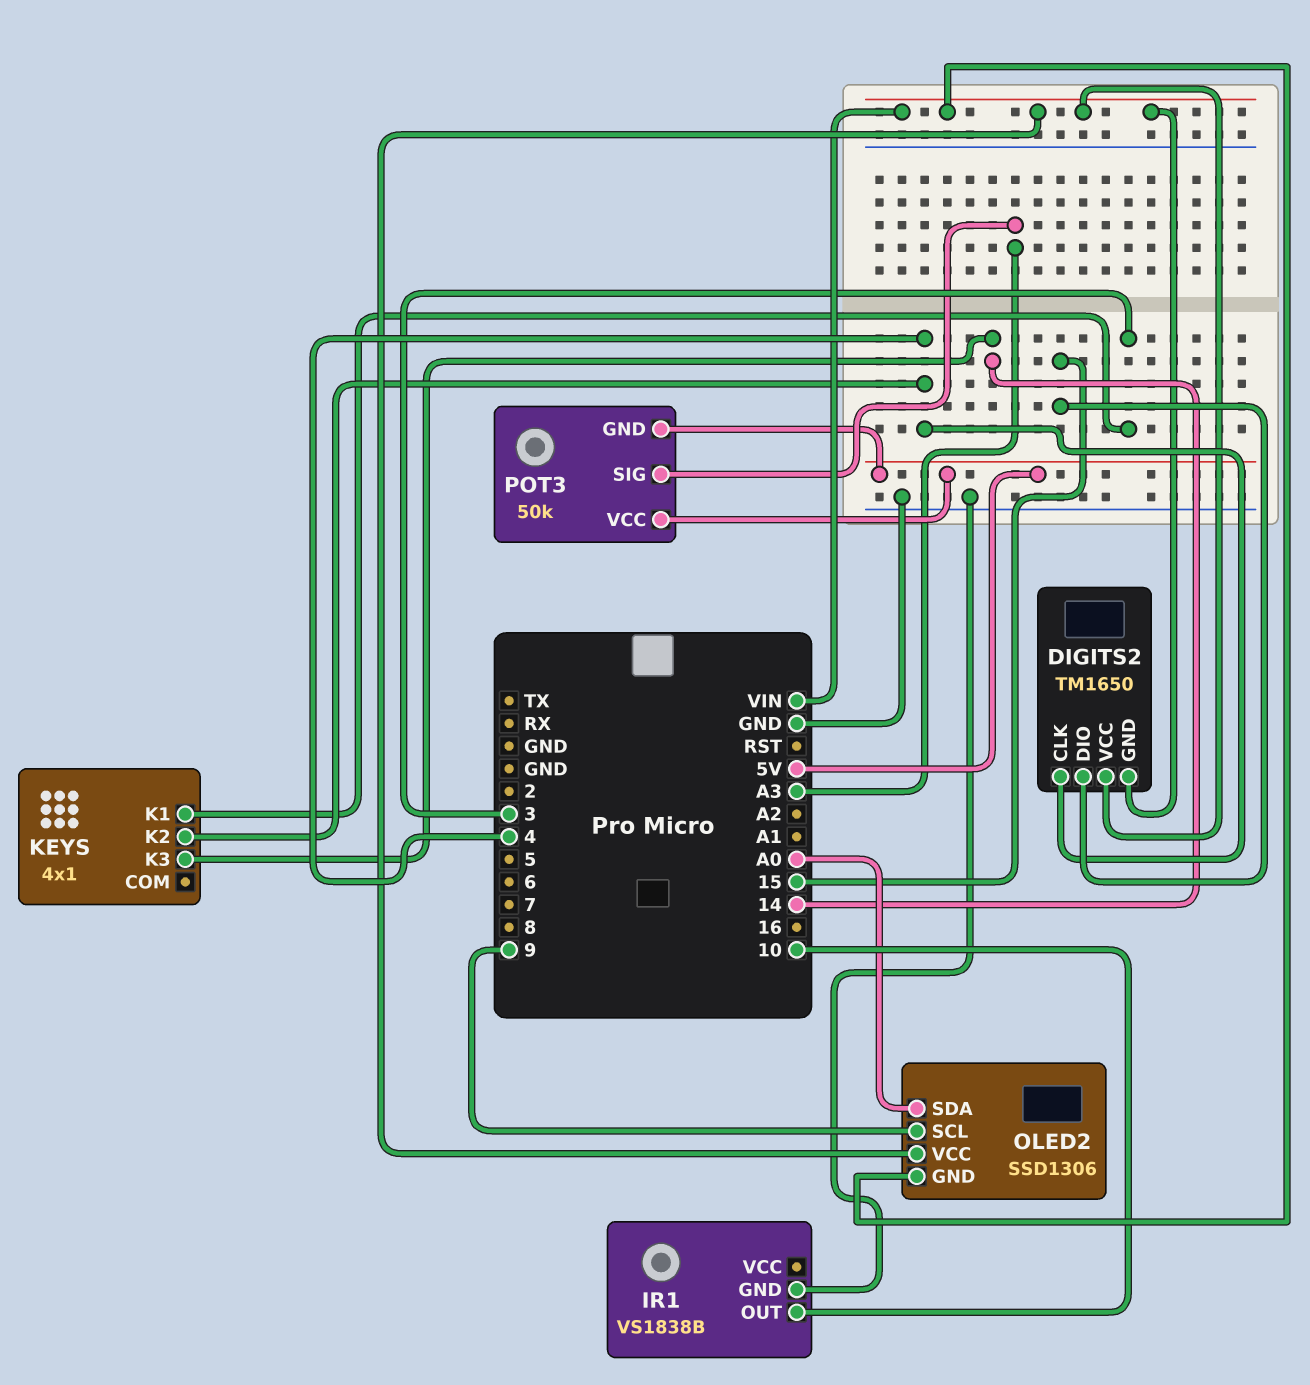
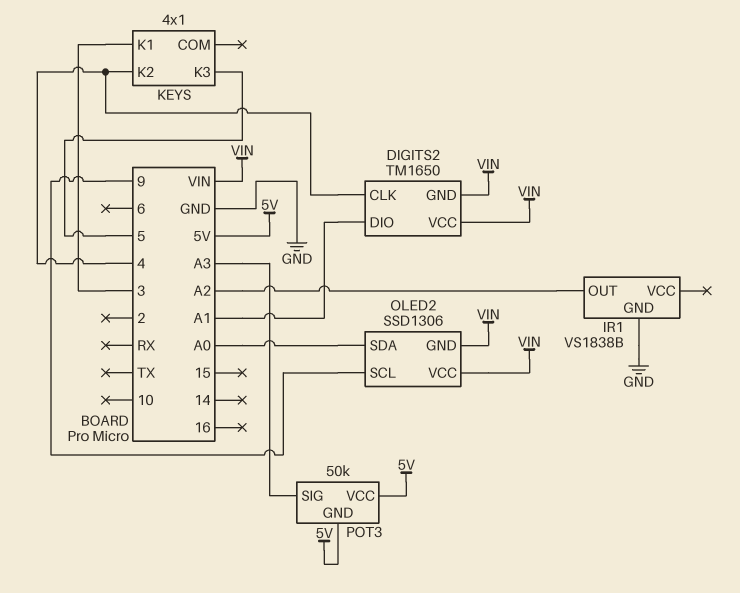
DIGITS2 pin DIO: 15 -> A1
IR1 pin OUT: 10 -> A2
KEYS pin K3: 14 -> 5

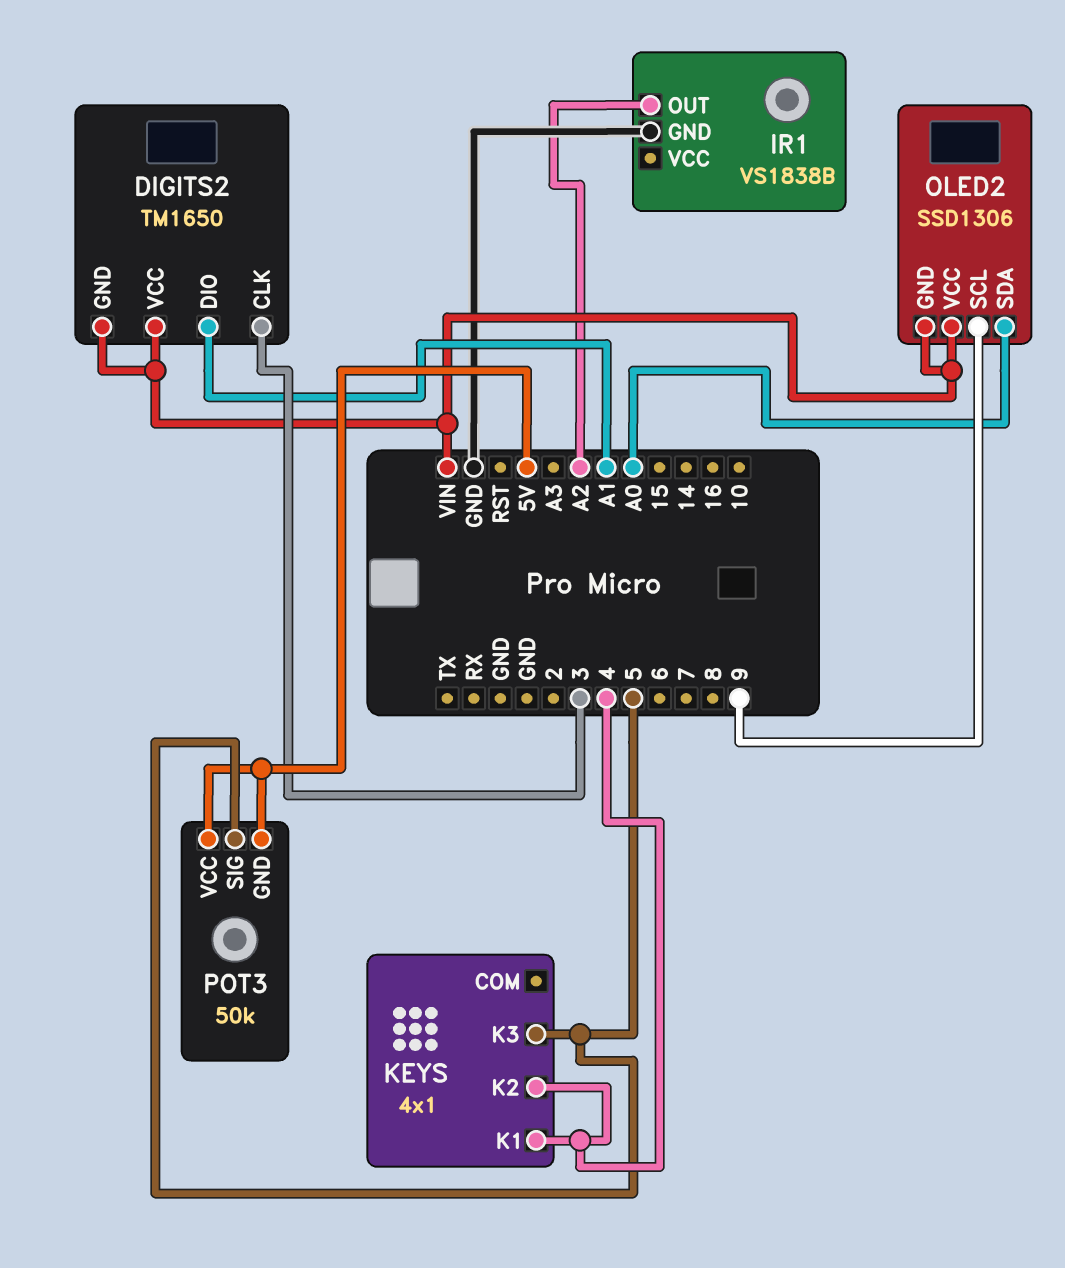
DIGITS2 pin CLK: 4 -> 3
KEYS pin K1: 3 -> 4
POT3 pin SIG: A3 -> 5

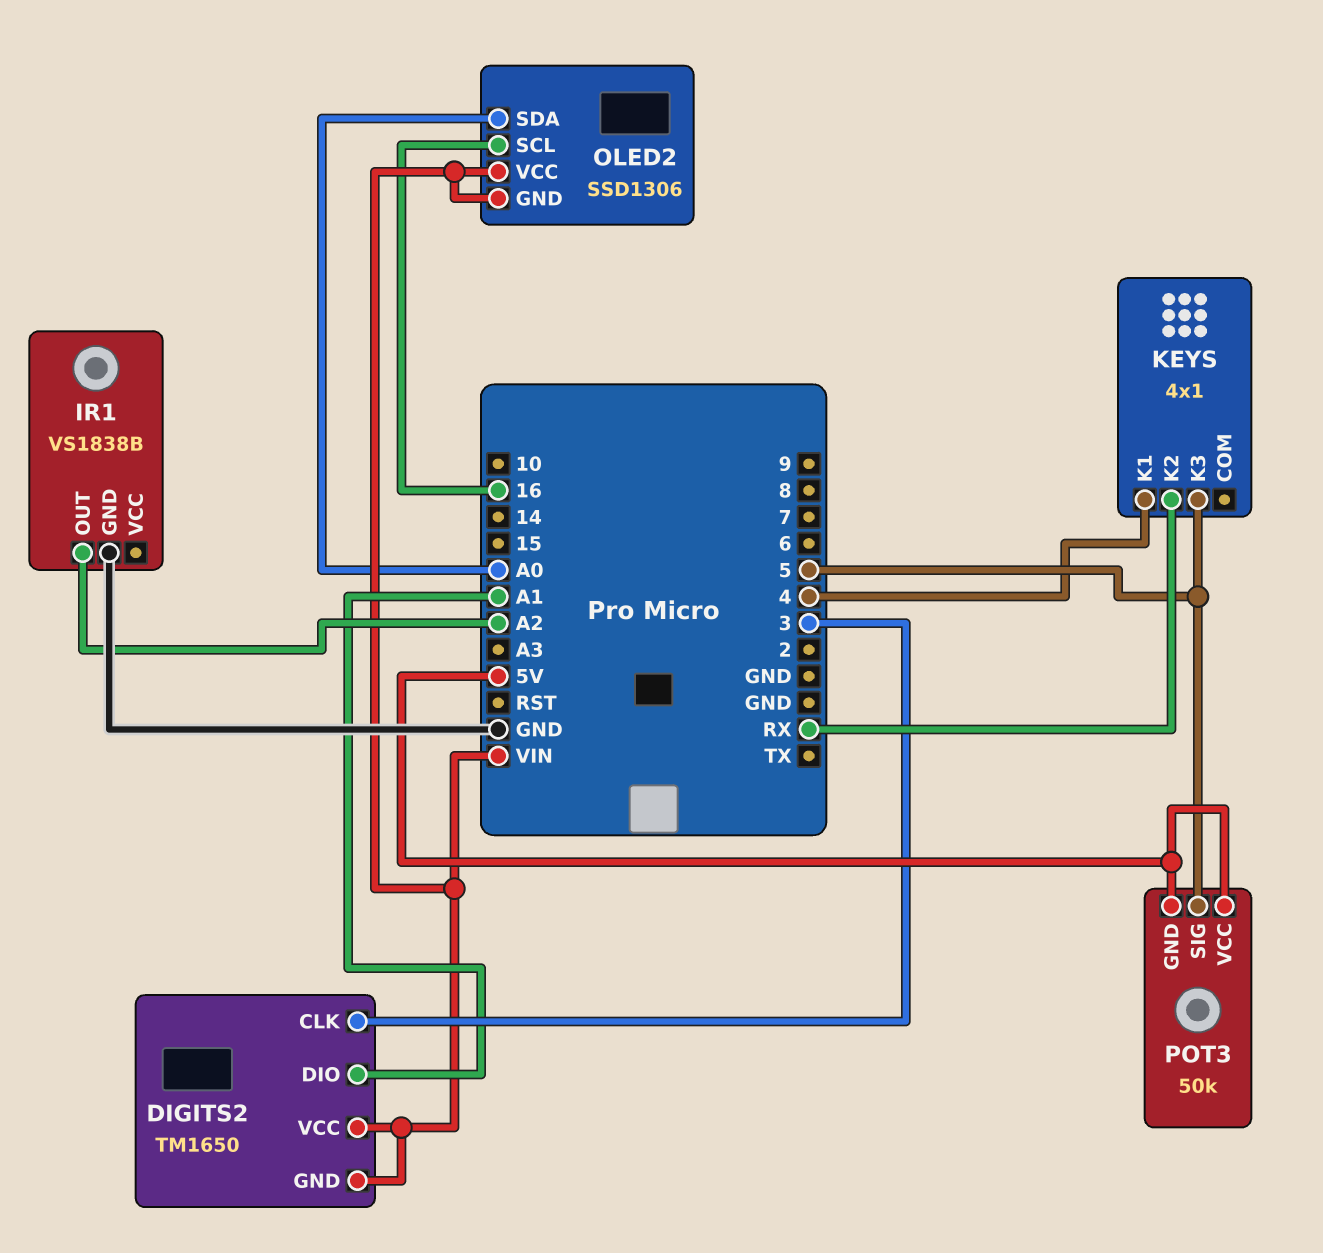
KEYS pin K2: 4 -> RX
OLED2 pin SCL: 9 -> 16

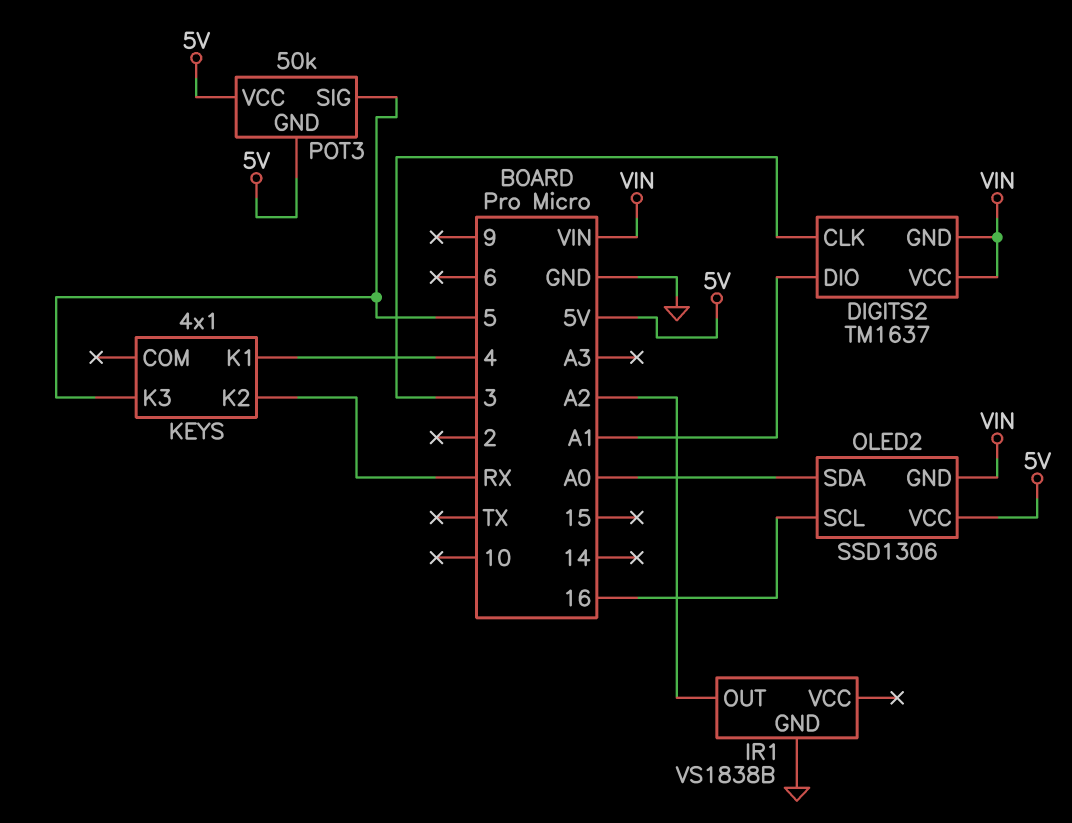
DIGITS2: TM1650 -> TM1637
OLED2 pin VCC: VIN -> 5V

